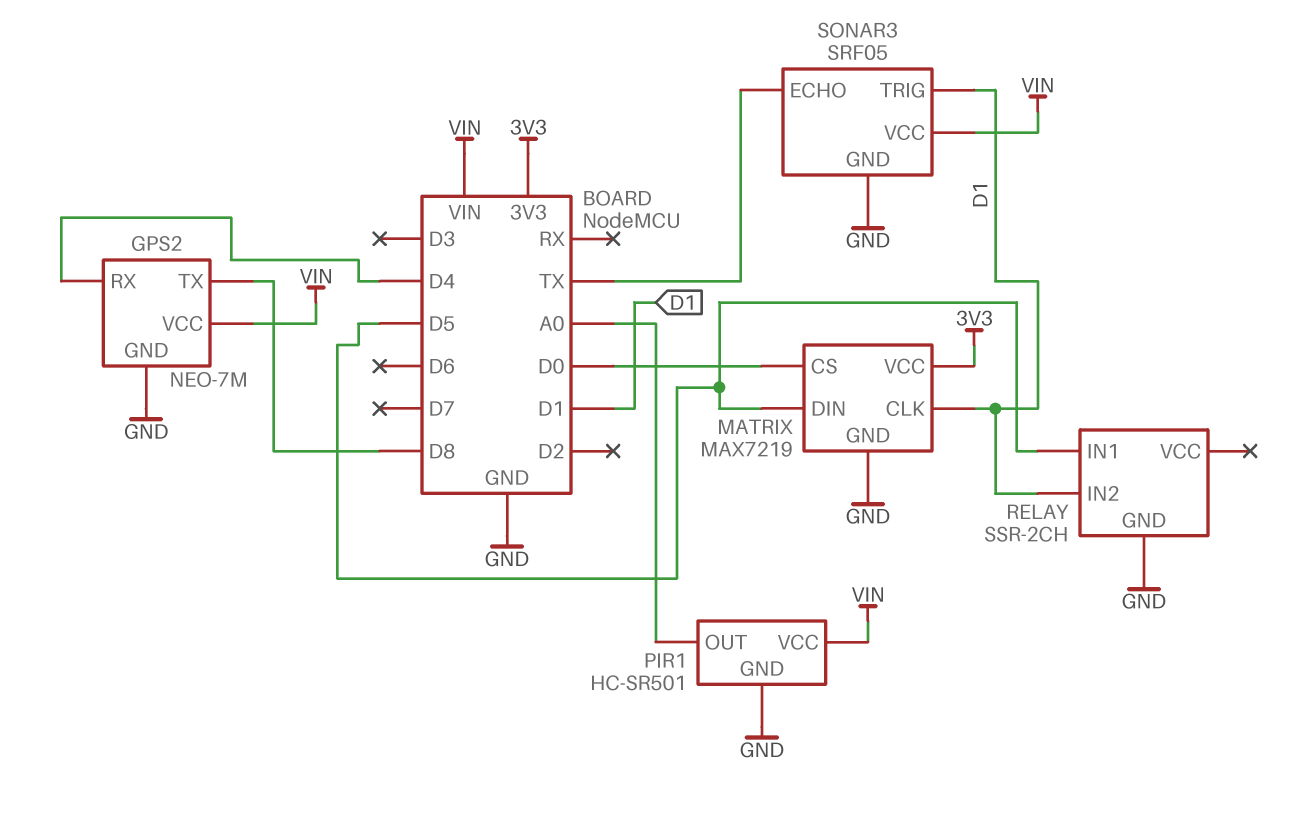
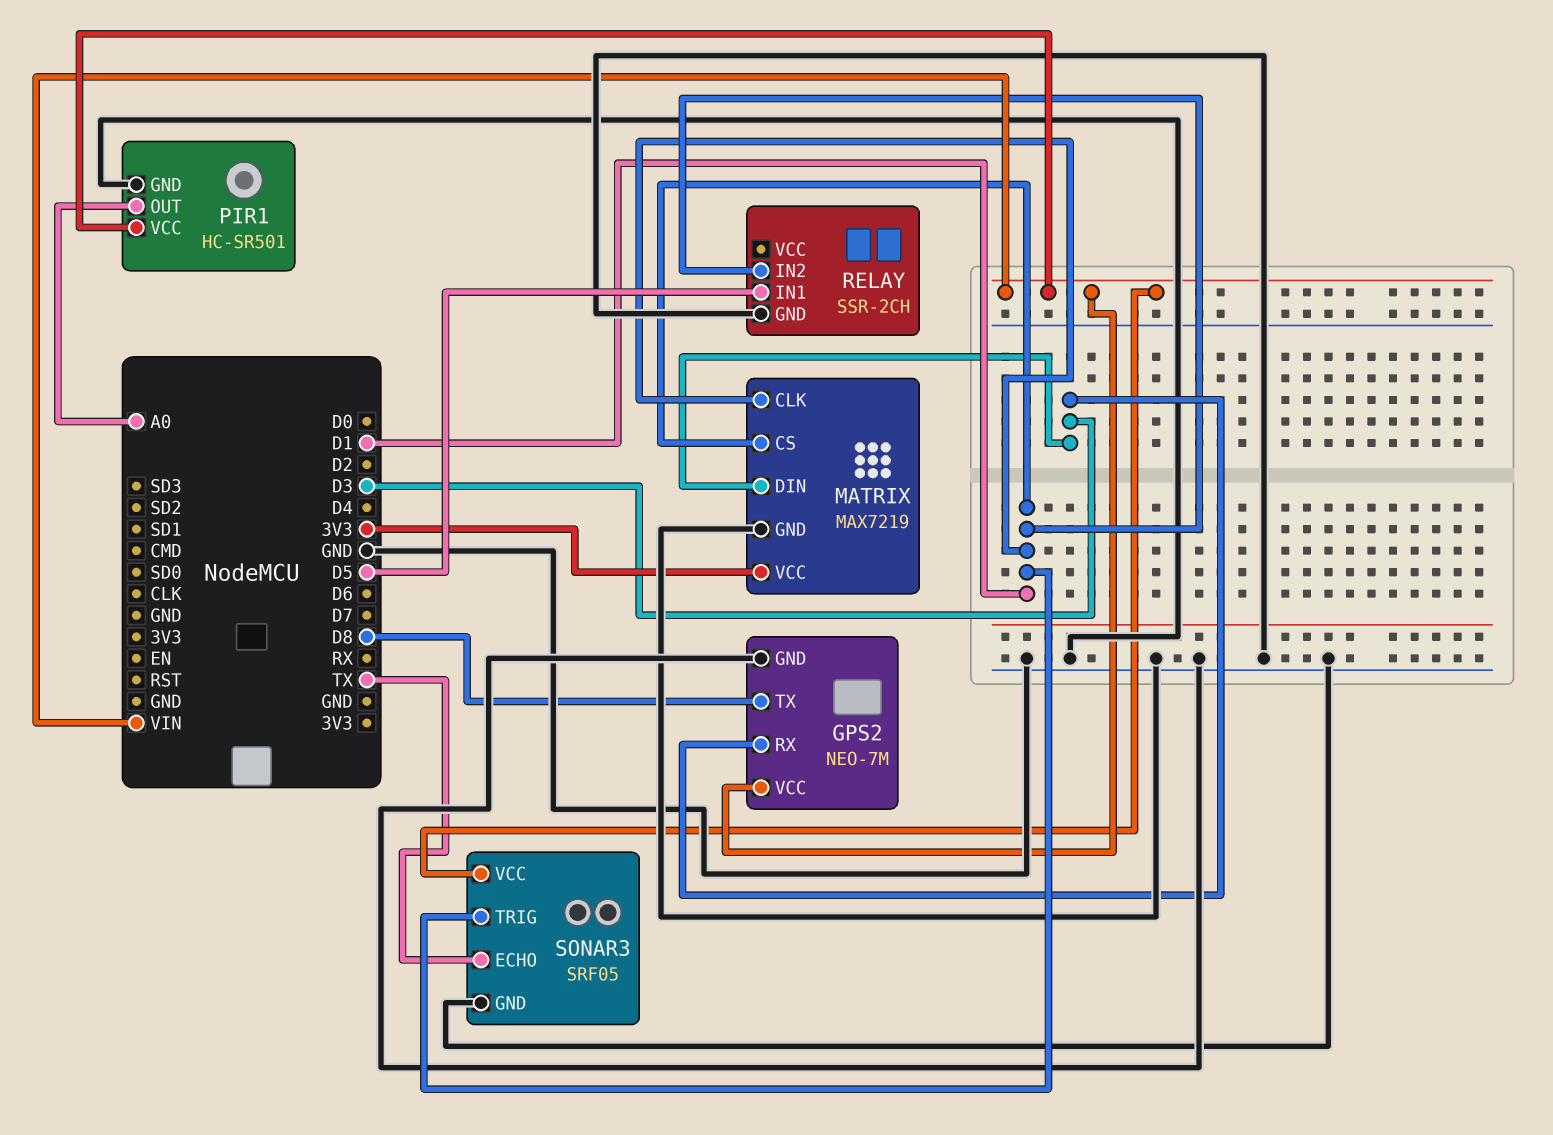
GPS2 pin RX: D4 -> D3
MATRIX pin CS: D0 -> D1
MATRIX pin DIN: D5 -> D3

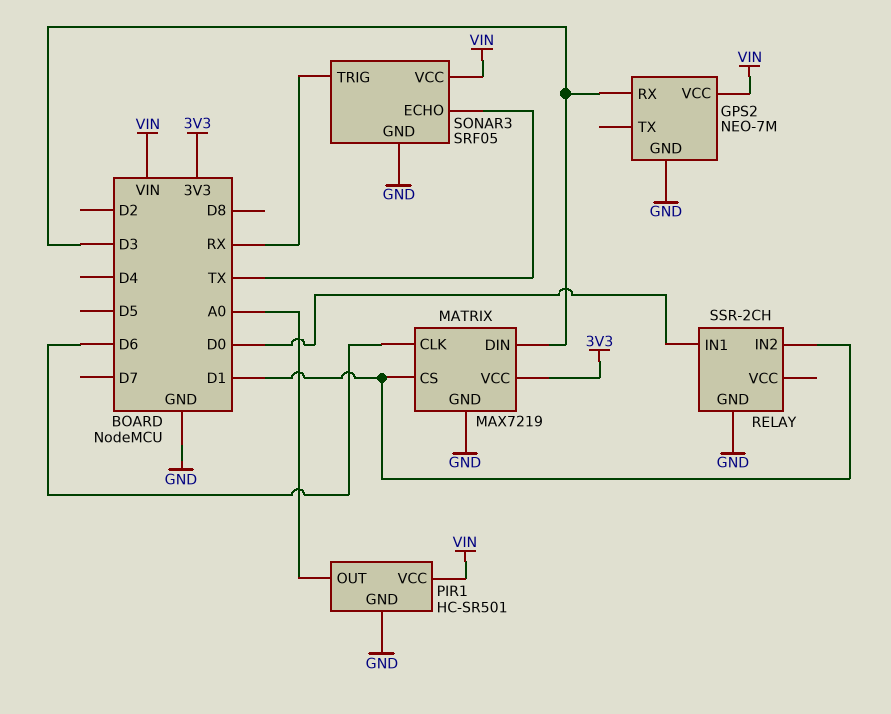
GPS2 pin TX: D8 -> none
MATRIX pin CLK: D1 -> D6
RELAY pin IN1: D5 -> D0
SONAR3 pin TRIG: D1 -> RX

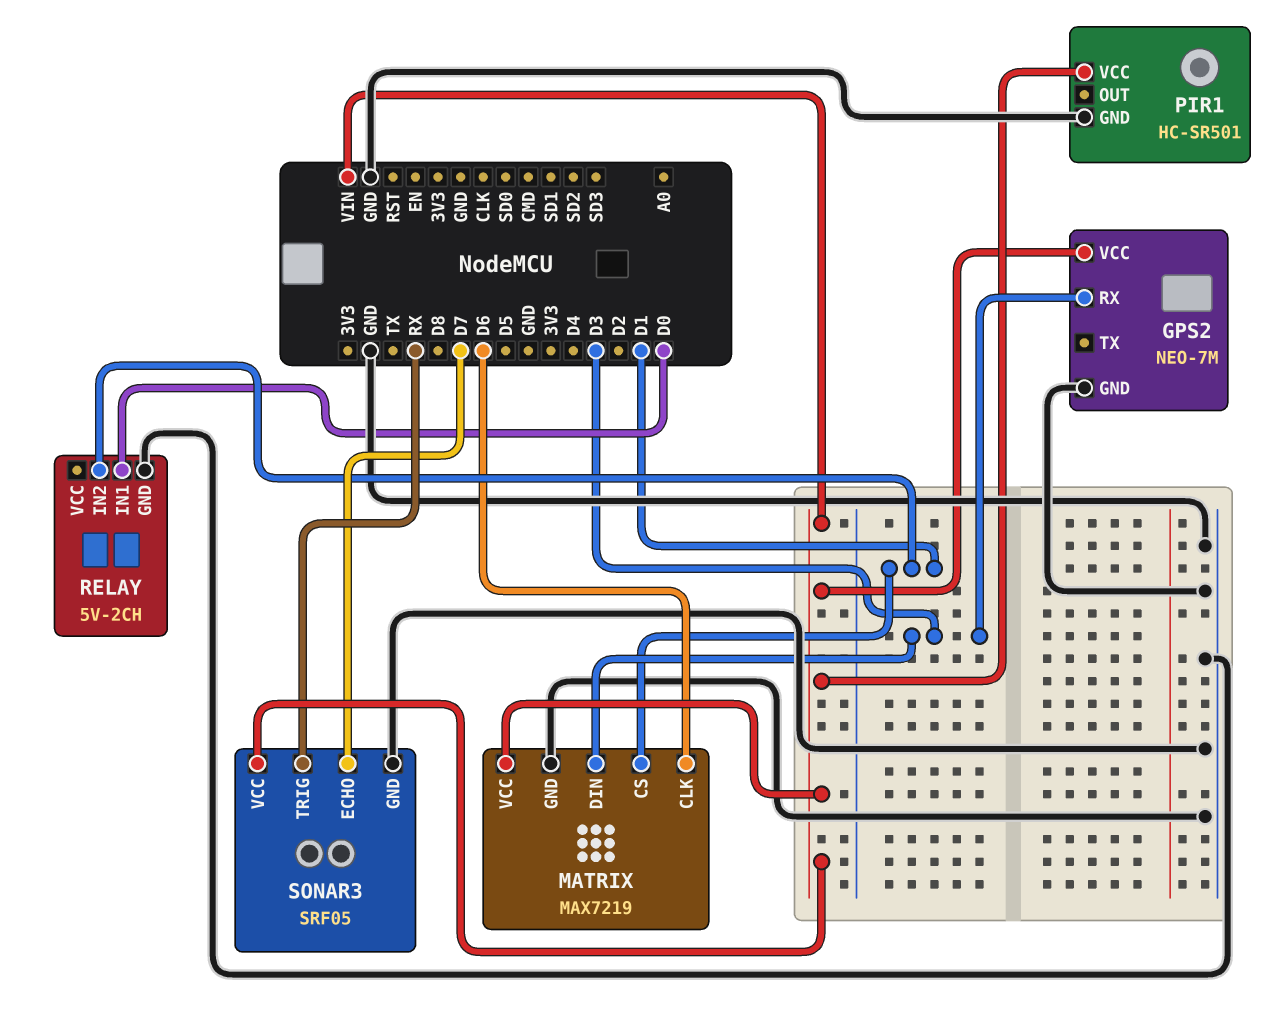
MATRIX pin VCC: 3V3 -> VIN
PIR1 pin OUT: A0 -> none
RELAY: SSR-2CH -> 5V-2CH
SONAR3 pin ECHO: TX -> D7

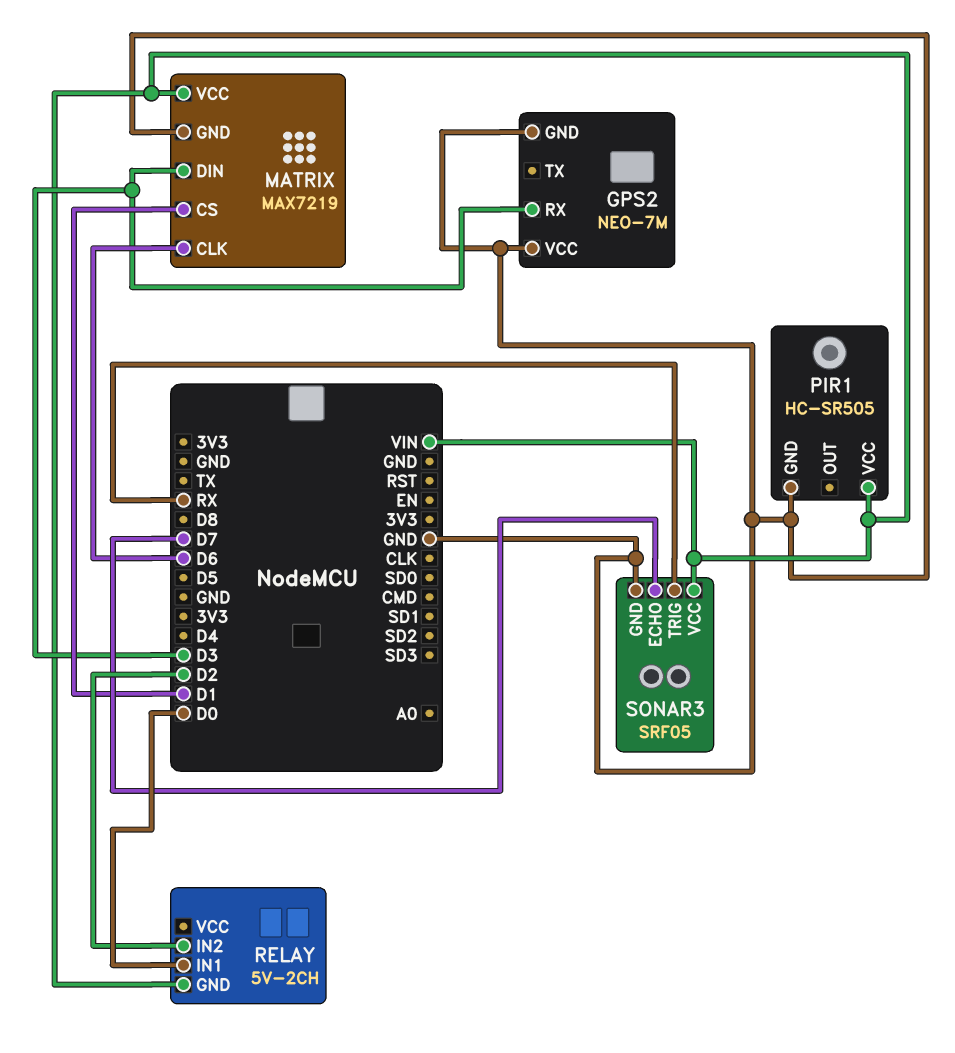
GPS2 pin VCC: VIN -> GND
PIR1: HC-SR501 -> HC-SR505
RELAY pin GND: GND -> VIN
RELAY pin IN2: D1 -> D2

